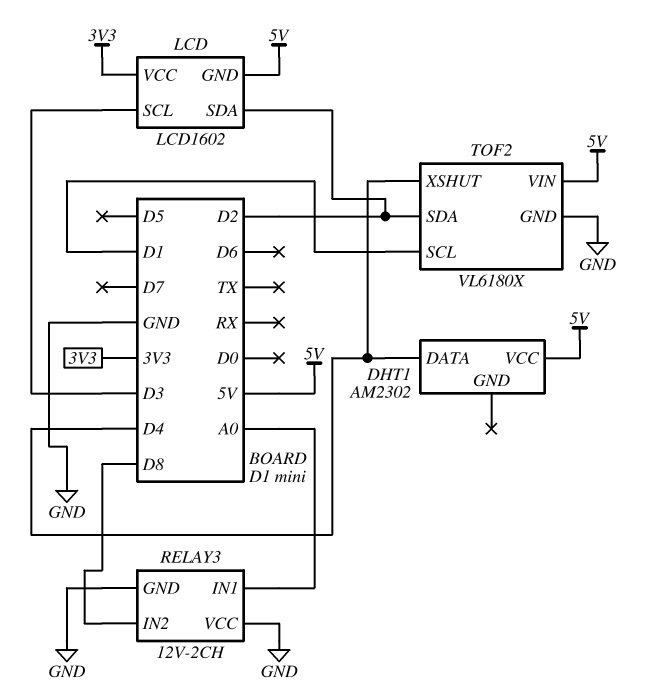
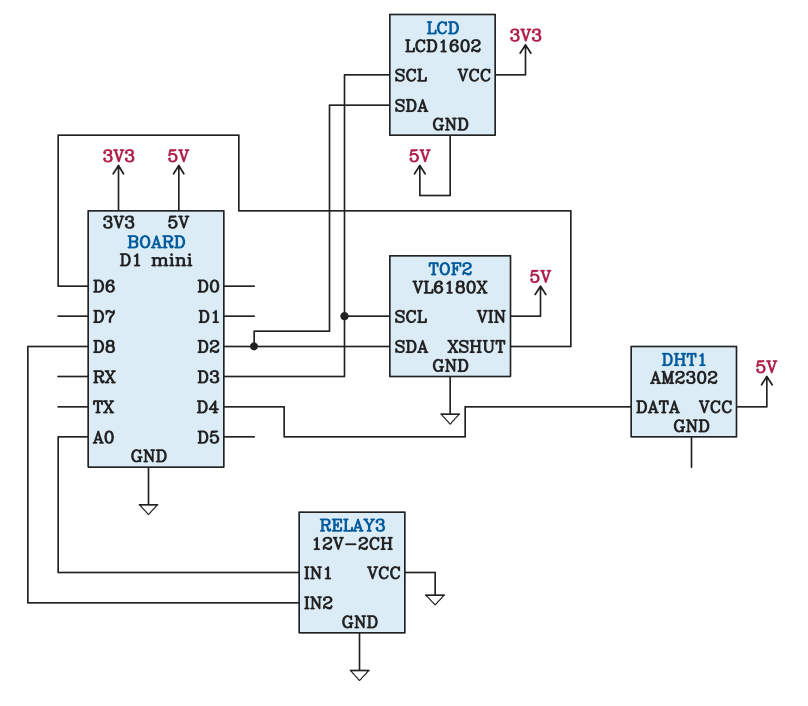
TOF2 pin SCL: D1 -> D3
TOF2 pin XSHUT: D4 -> D6

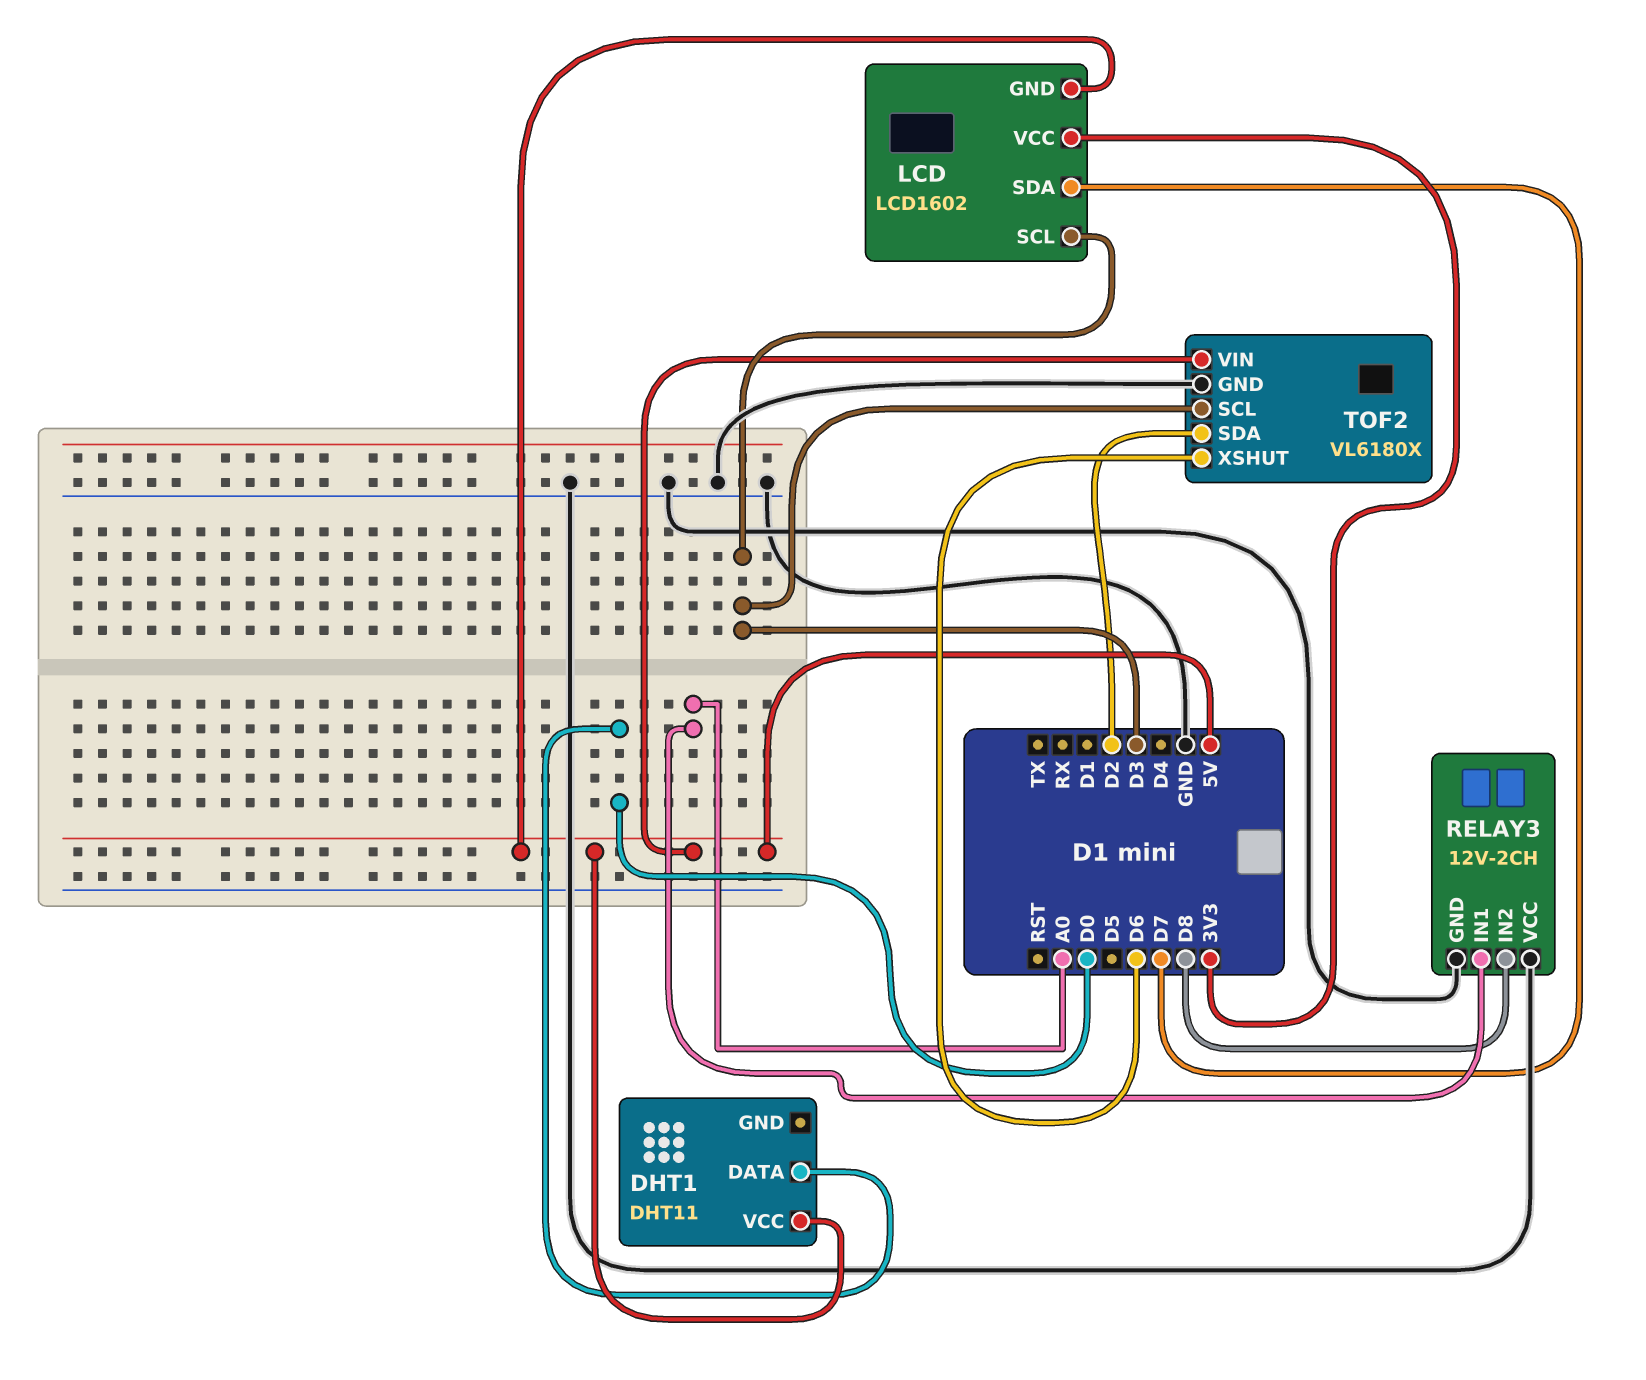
DHT1: AM2302 -> DHT11
DHT1 pin DATA: D4 -> D0
LCD pin SDA: D2 -> D7

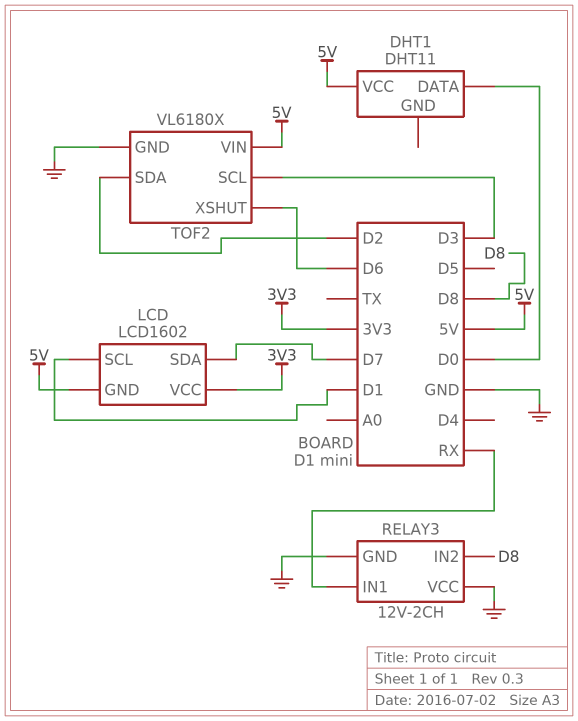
LCD pin SCL: D3 -> D1
RELAY3 pin IN1: A0 -> RX

